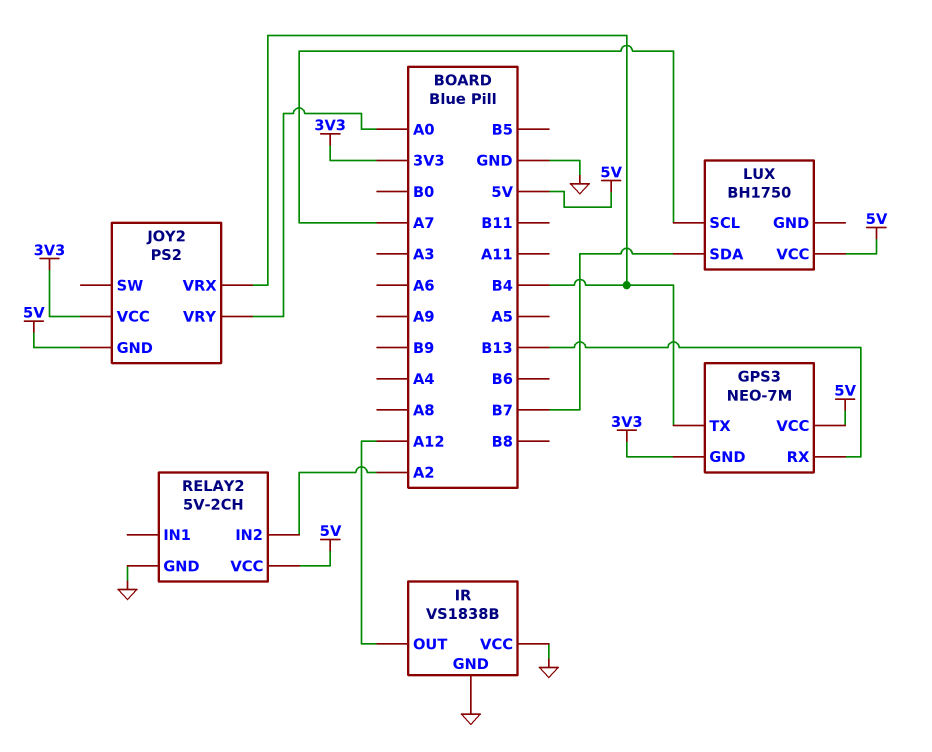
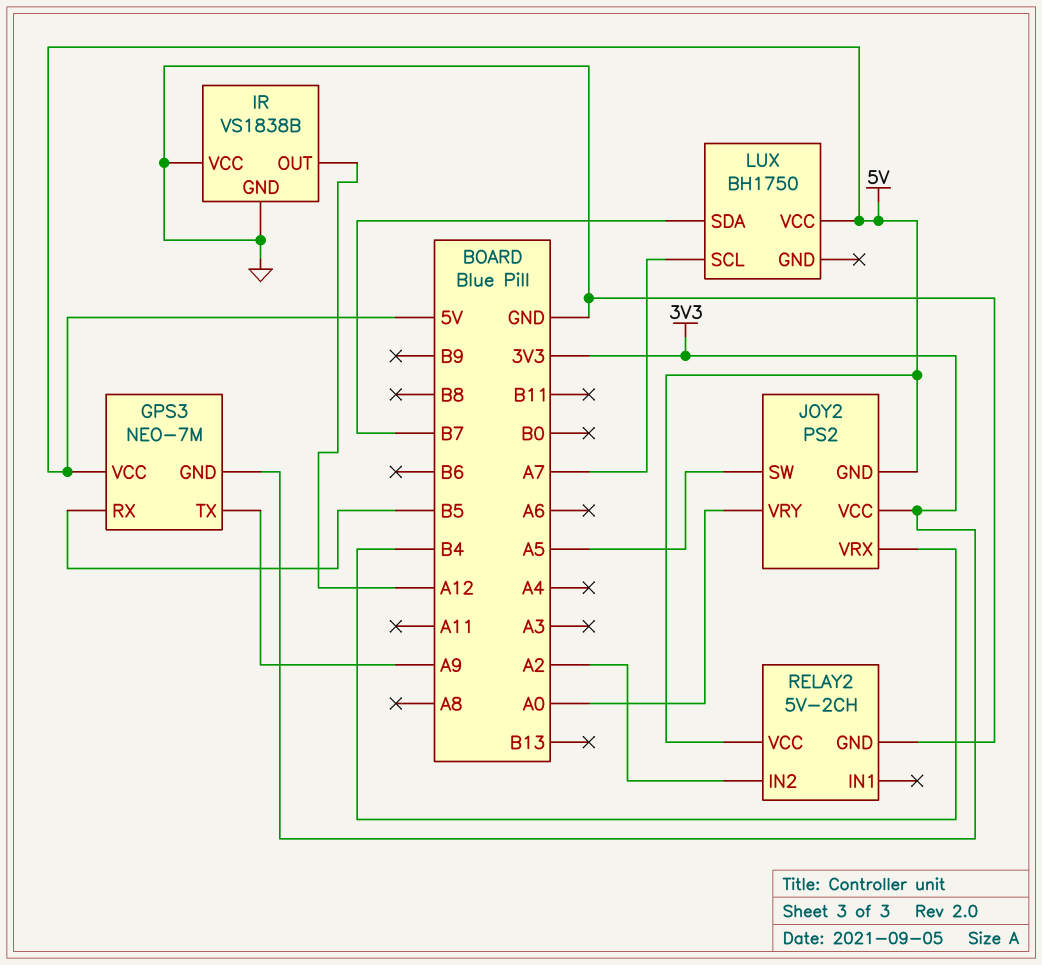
GPS3 pin RX: B13 -> B5
GPS3 pin TX: B4 -> A9
JOY2 pin SW: none -> A5

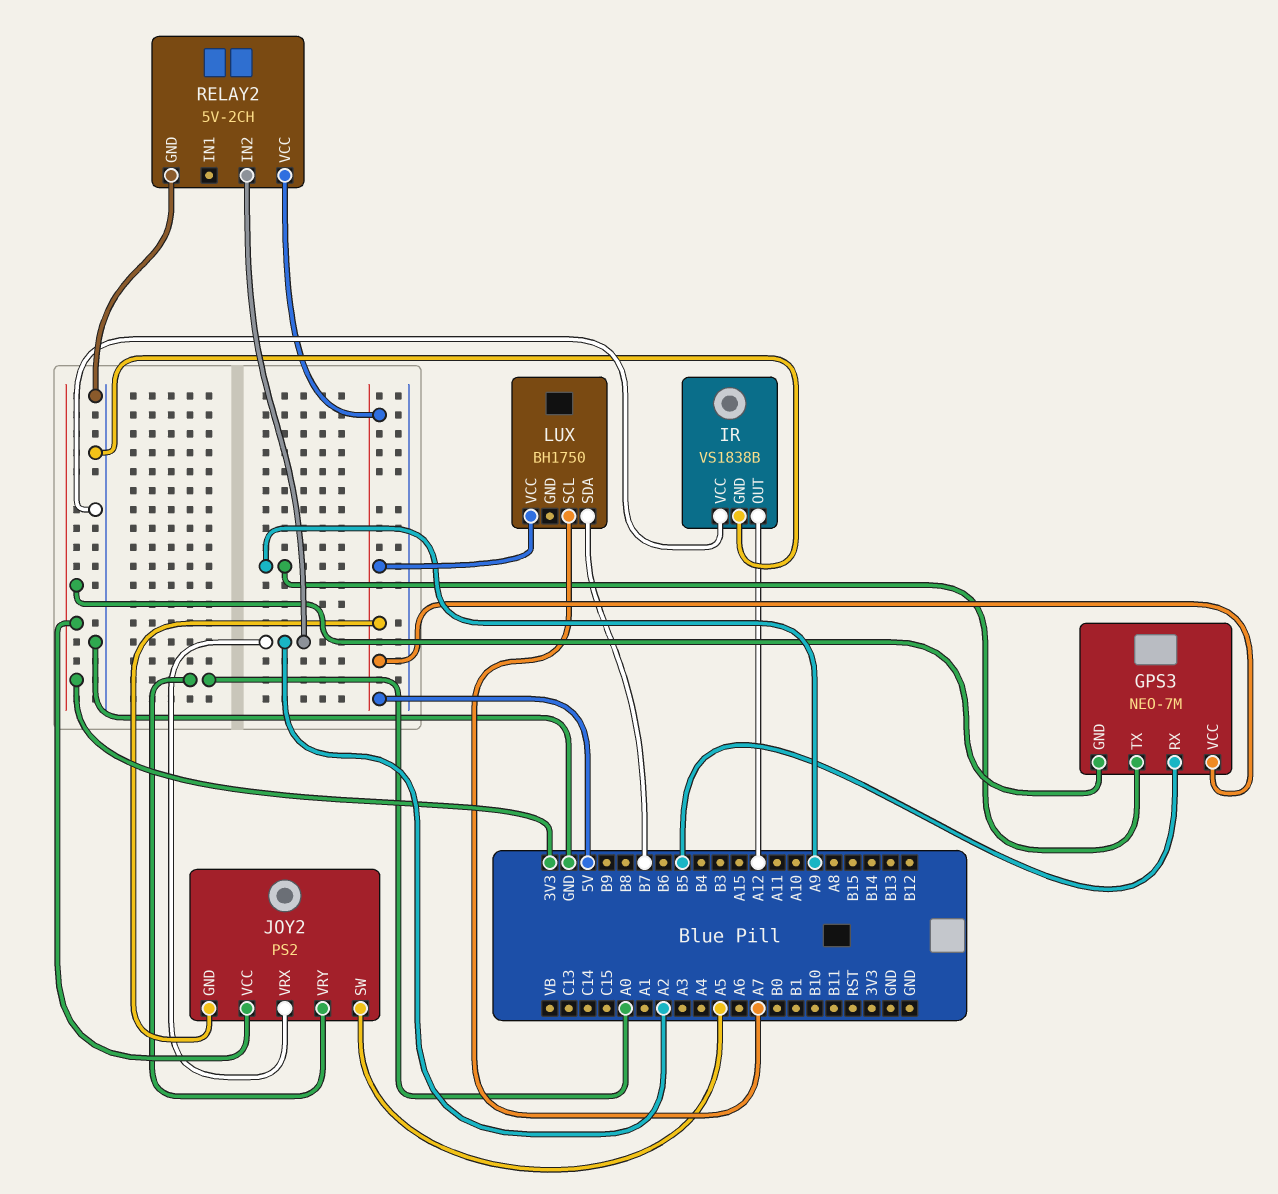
JOY2 pin VRX: B4 -> A2

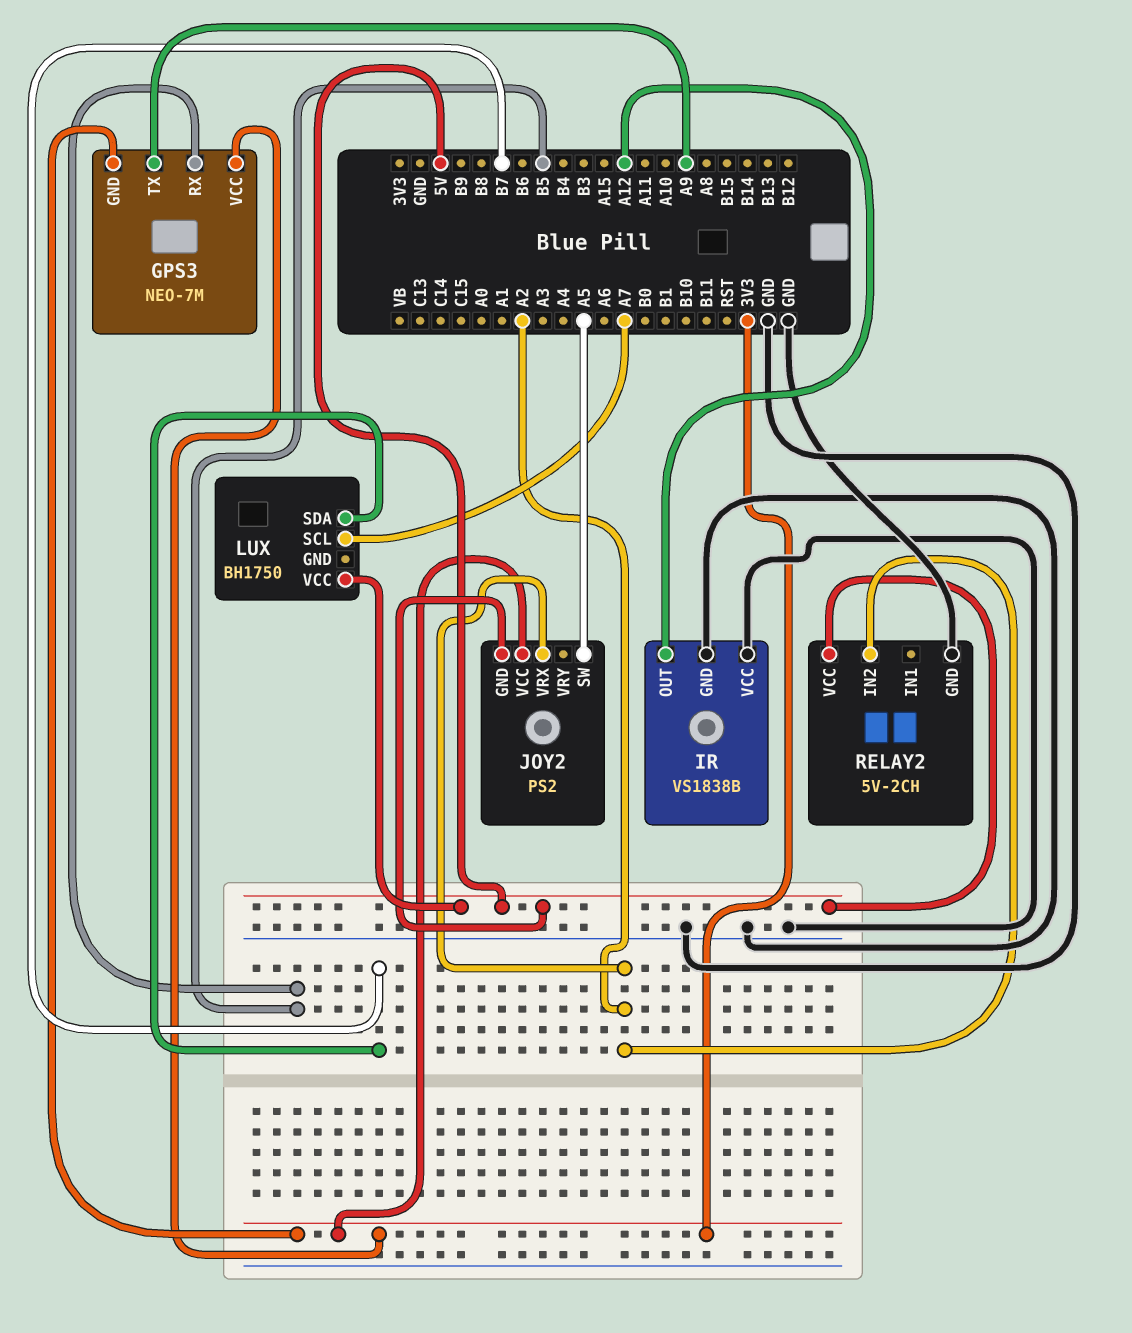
GPS3 pin VCC: 5V -> 3V3
JOY2 pin VRY: A0 -> none

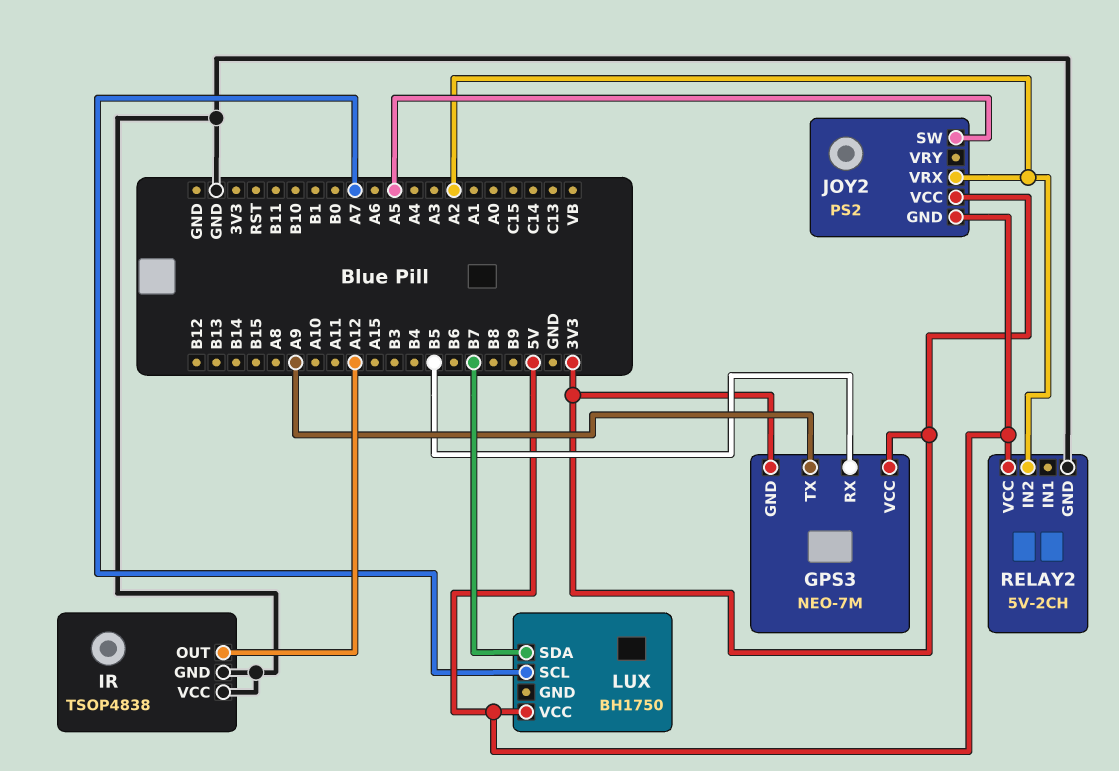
IR: VS1838B -> TSOP4838

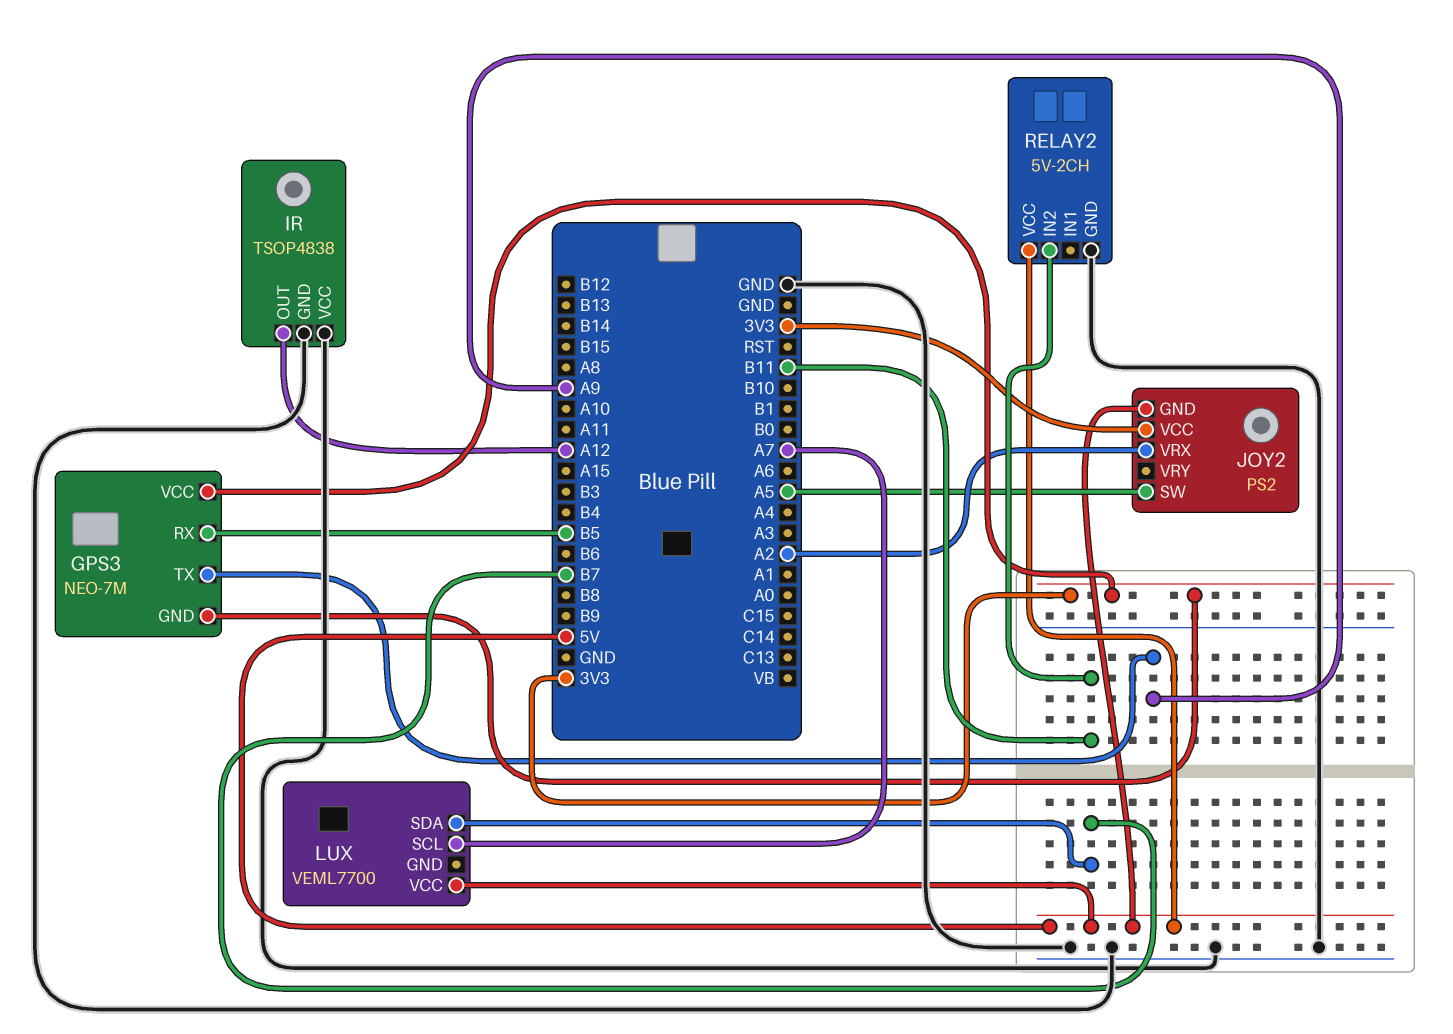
LUX: BH1750 -> VEML7700
RELAY2 pin IN2: A2 -> B11

